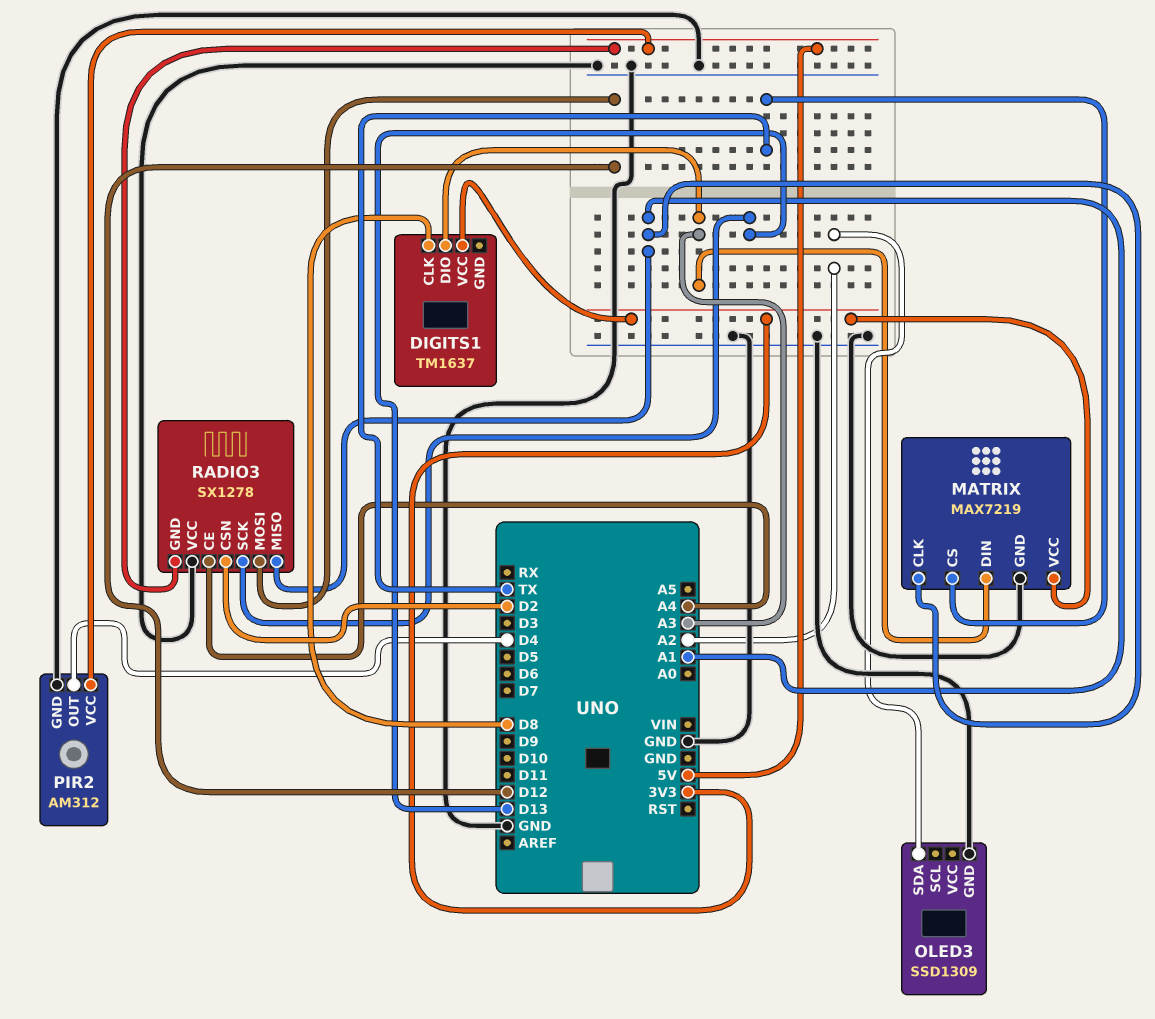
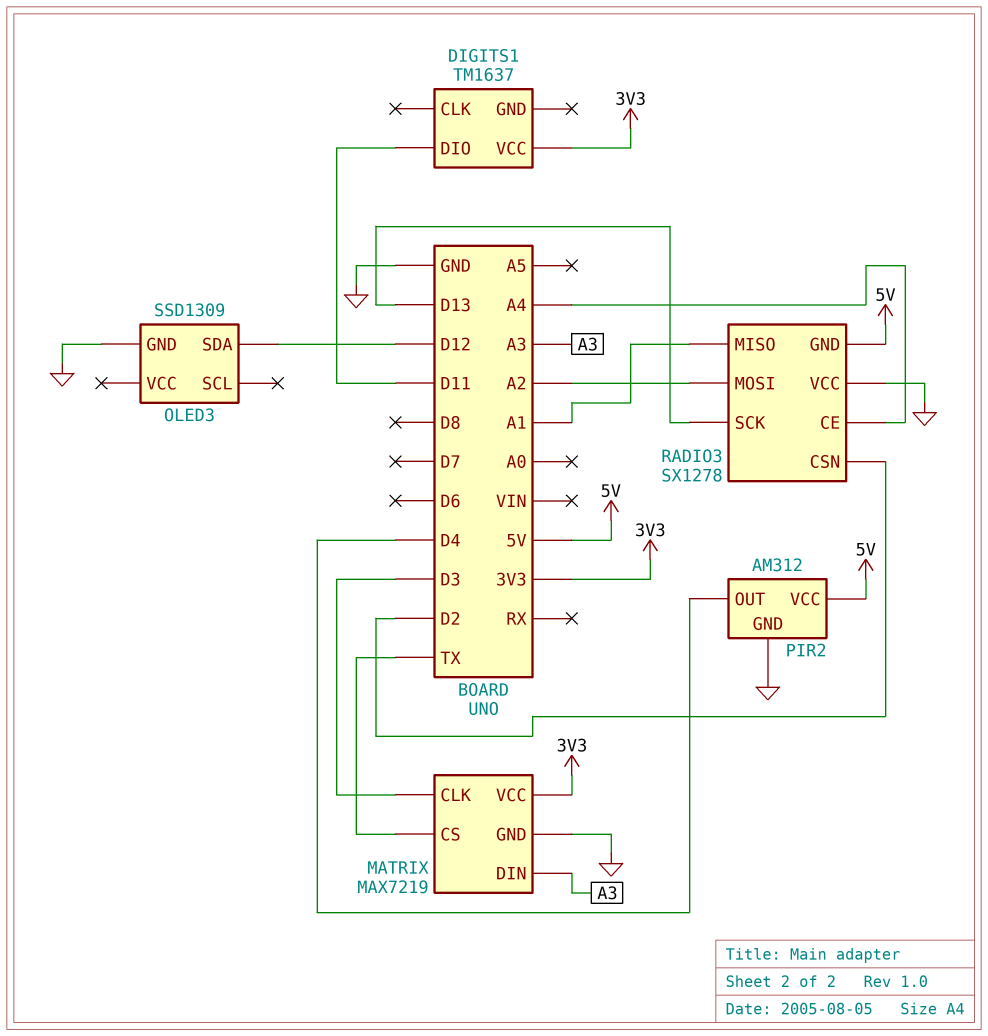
DIGITS1 pin CLK: D8 -> none
DIGITS1 pin DIO: A3 -> D11
MATRIX pin CLK: A1 -> D3
OLED3 pin SDA: A2 -> D12
RADIO3 pin MOSI: D12 -> A2

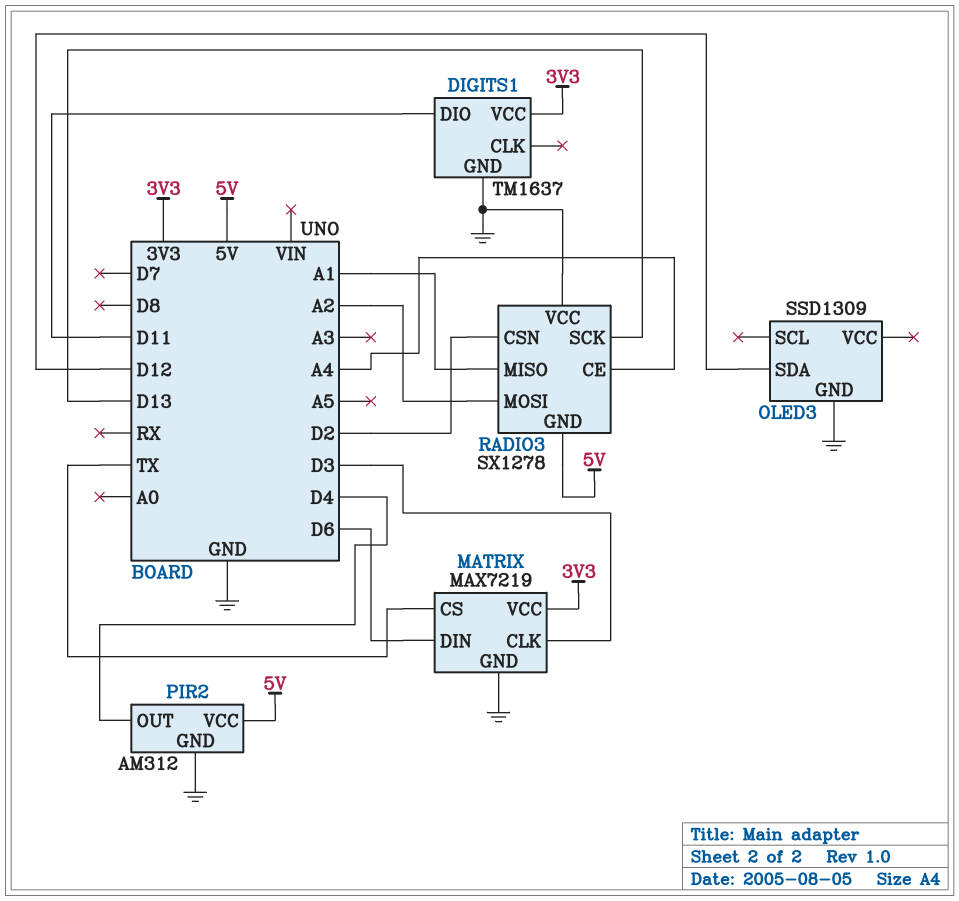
DIGITS1 pin GND: none -> GND
MATRIX pin DIN: A3 -> D6

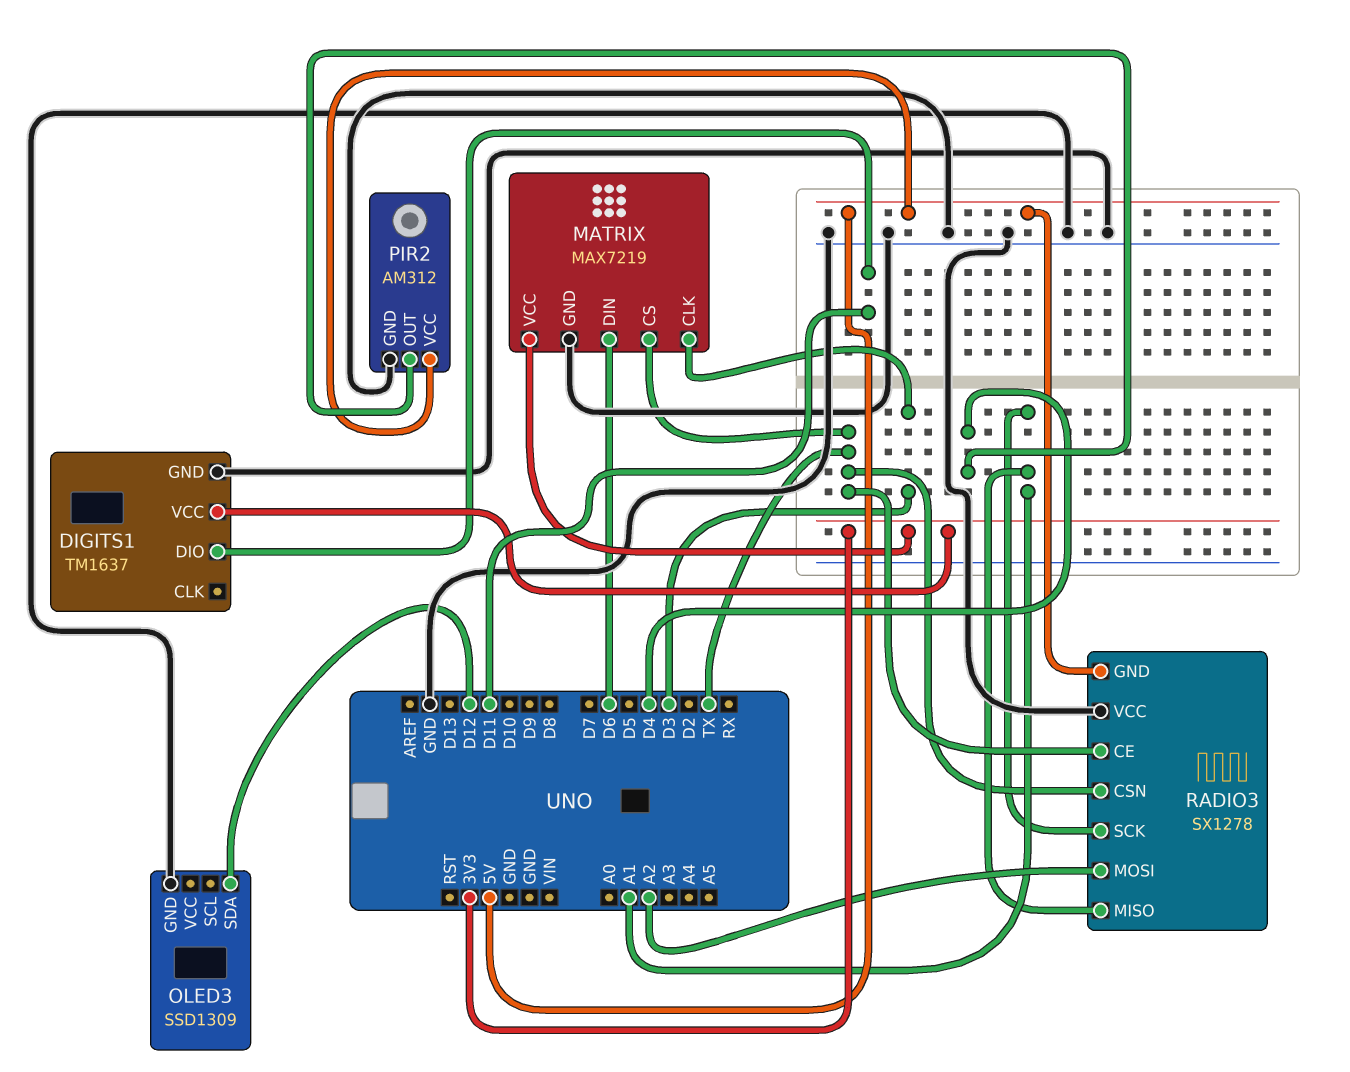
RADIO3 pin CE: A4 -> TX
RADIO3 pin CSN: D2 -> TX
RADIO3 pin SCK: D13 -> A1

